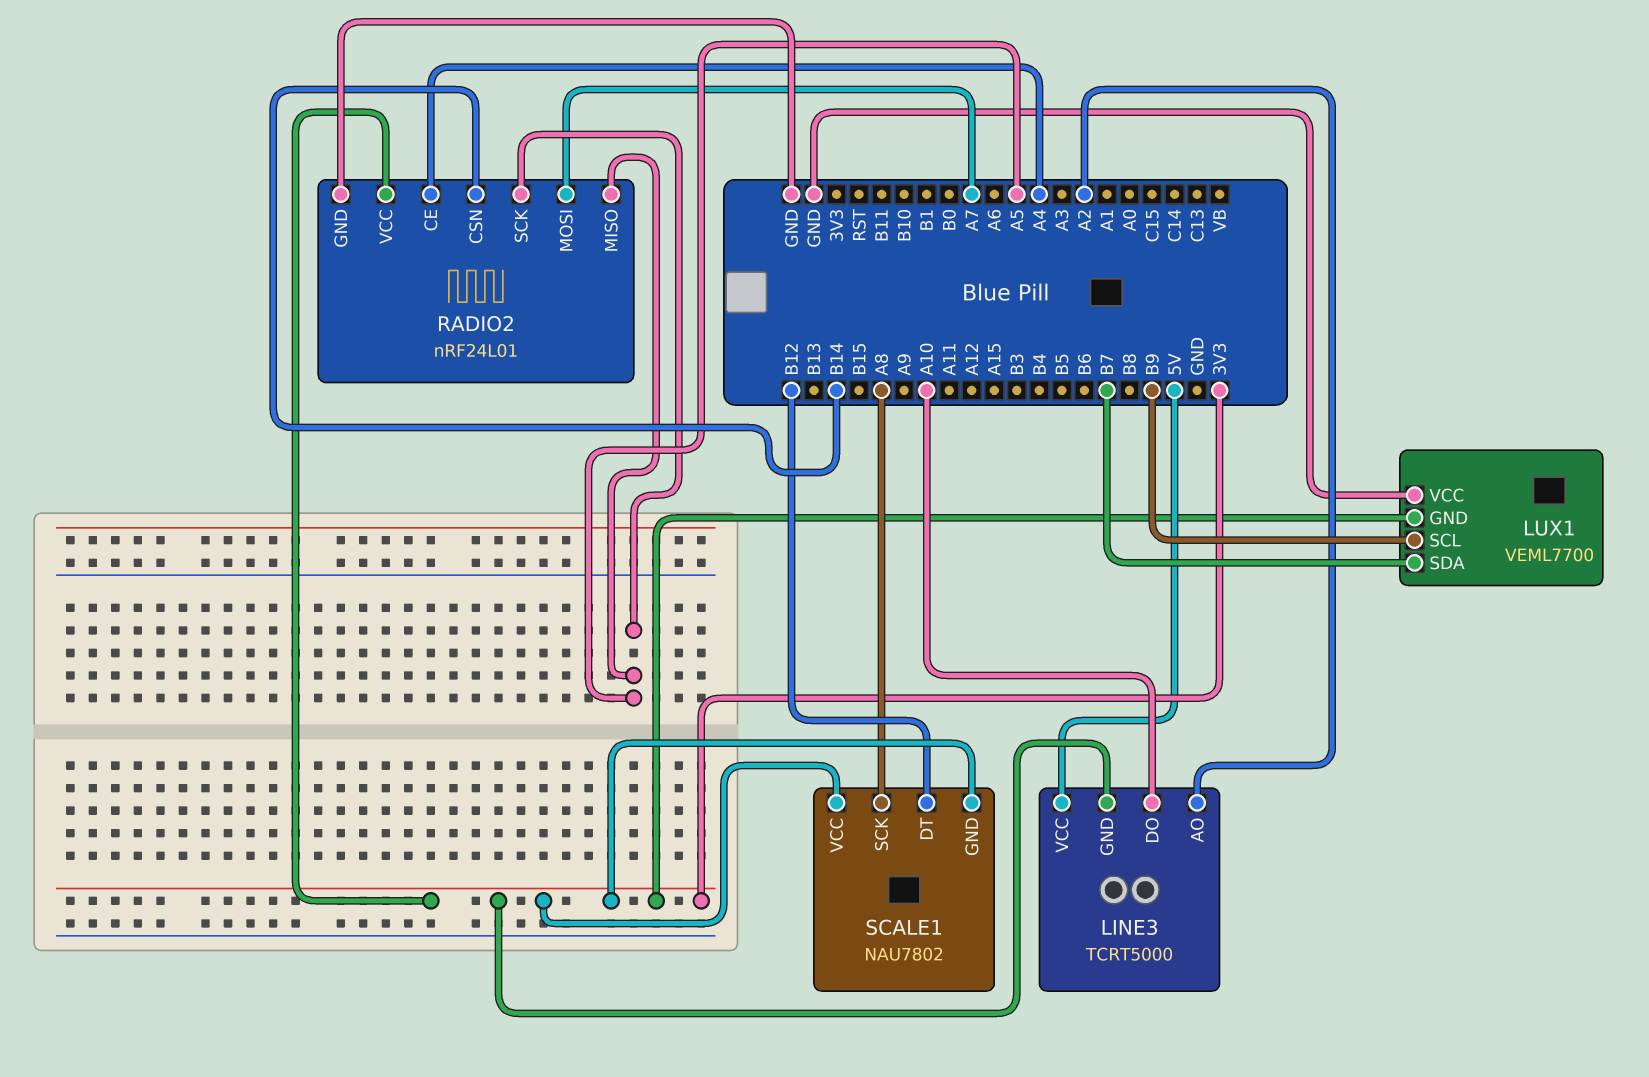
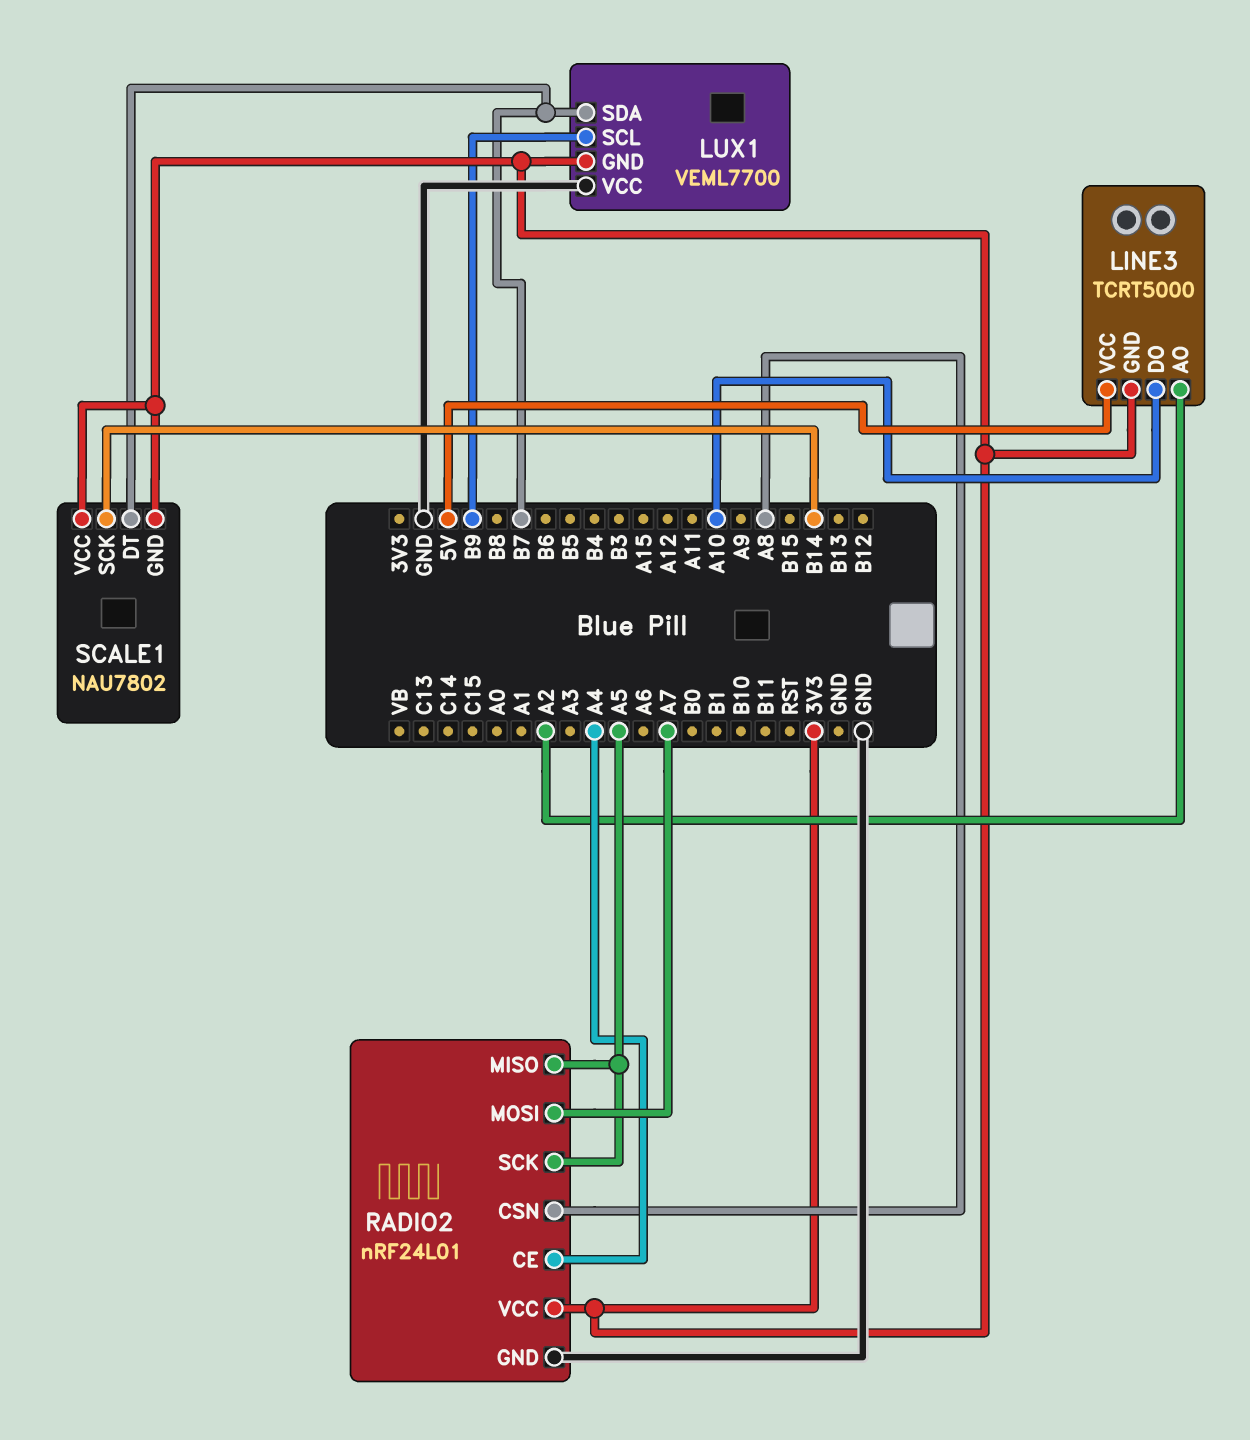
RADIO2 pin CSN: B14 -> A8
SCALE1 pin DT: B12 -> B7
SCALE1 pin SCK: A8 -> B14

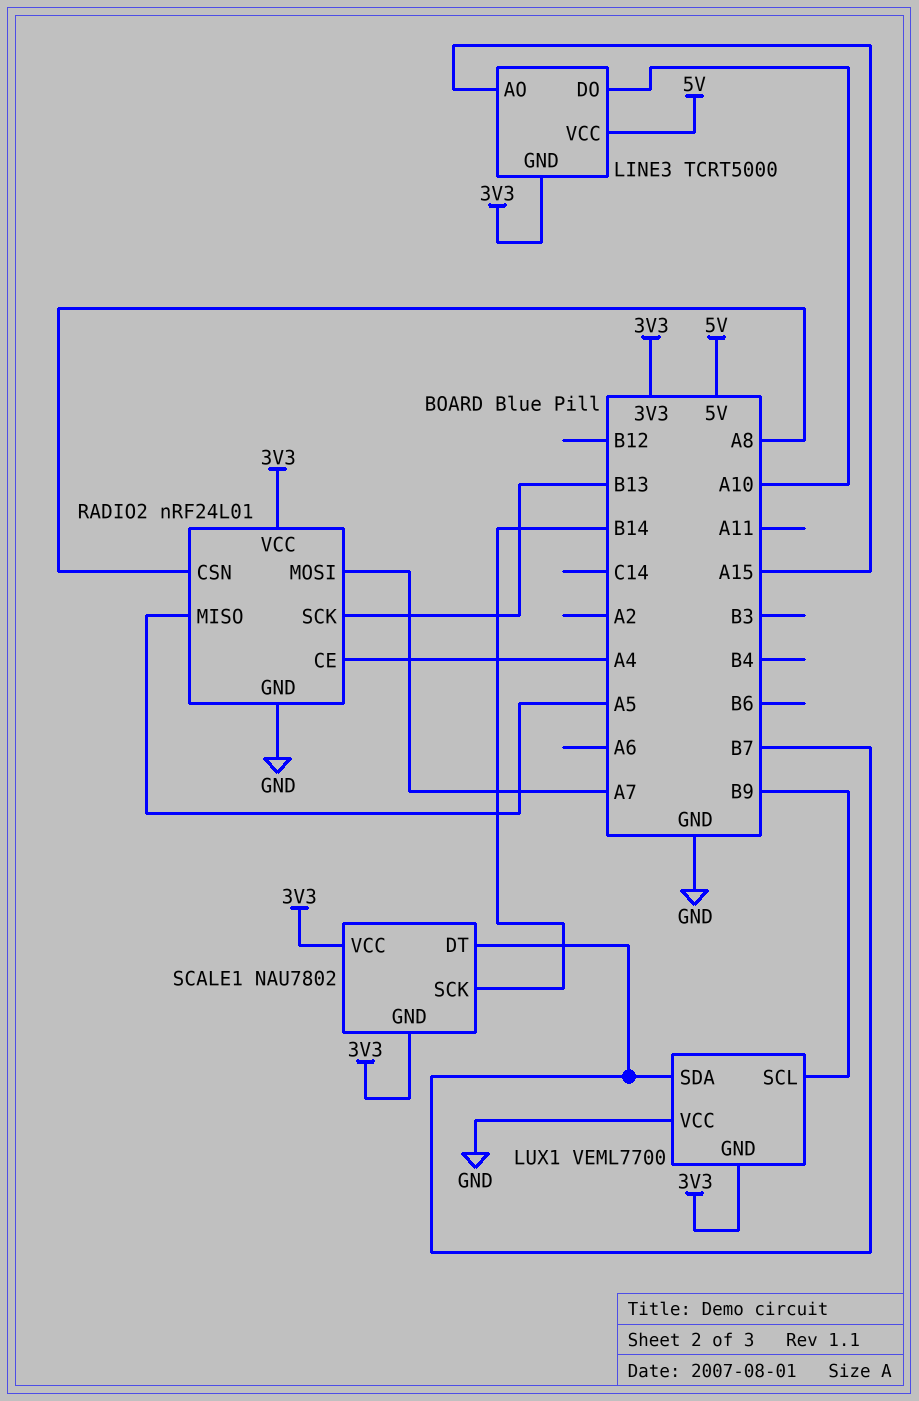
LINE3 pin AO: A2 -> A15
RADIO2 pin SCK: A5 -> B13

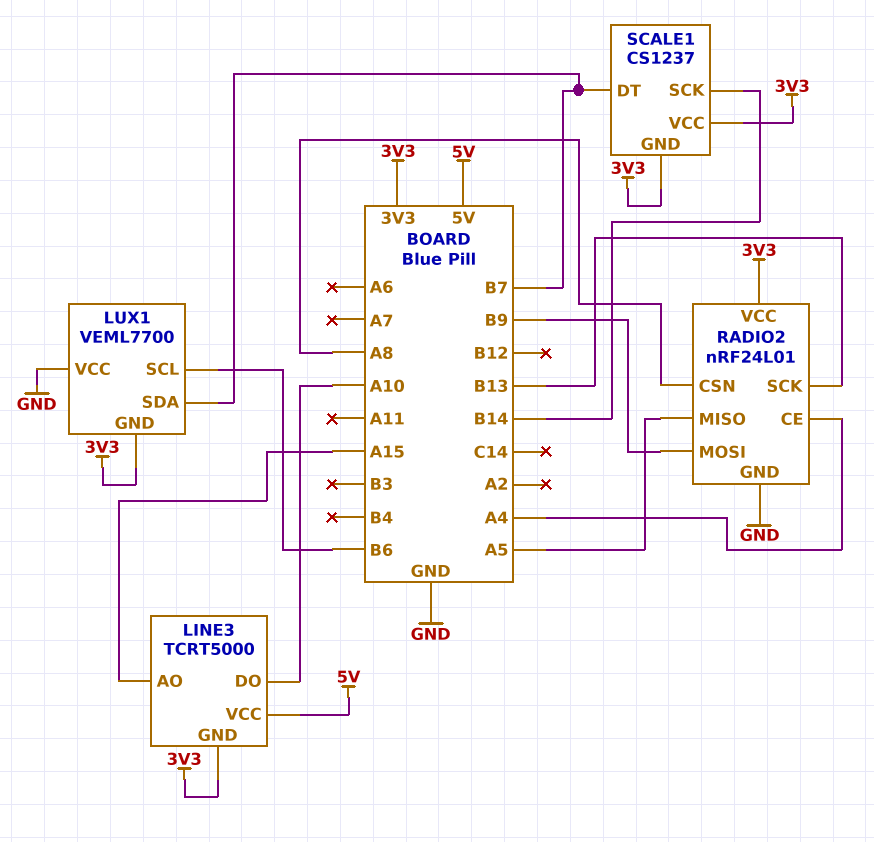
LUX1 pin SCL: B9 -> B6
RADIO2 pin MOSI: A7 -> B9
SCALE1: NAU7802 -> CS1237

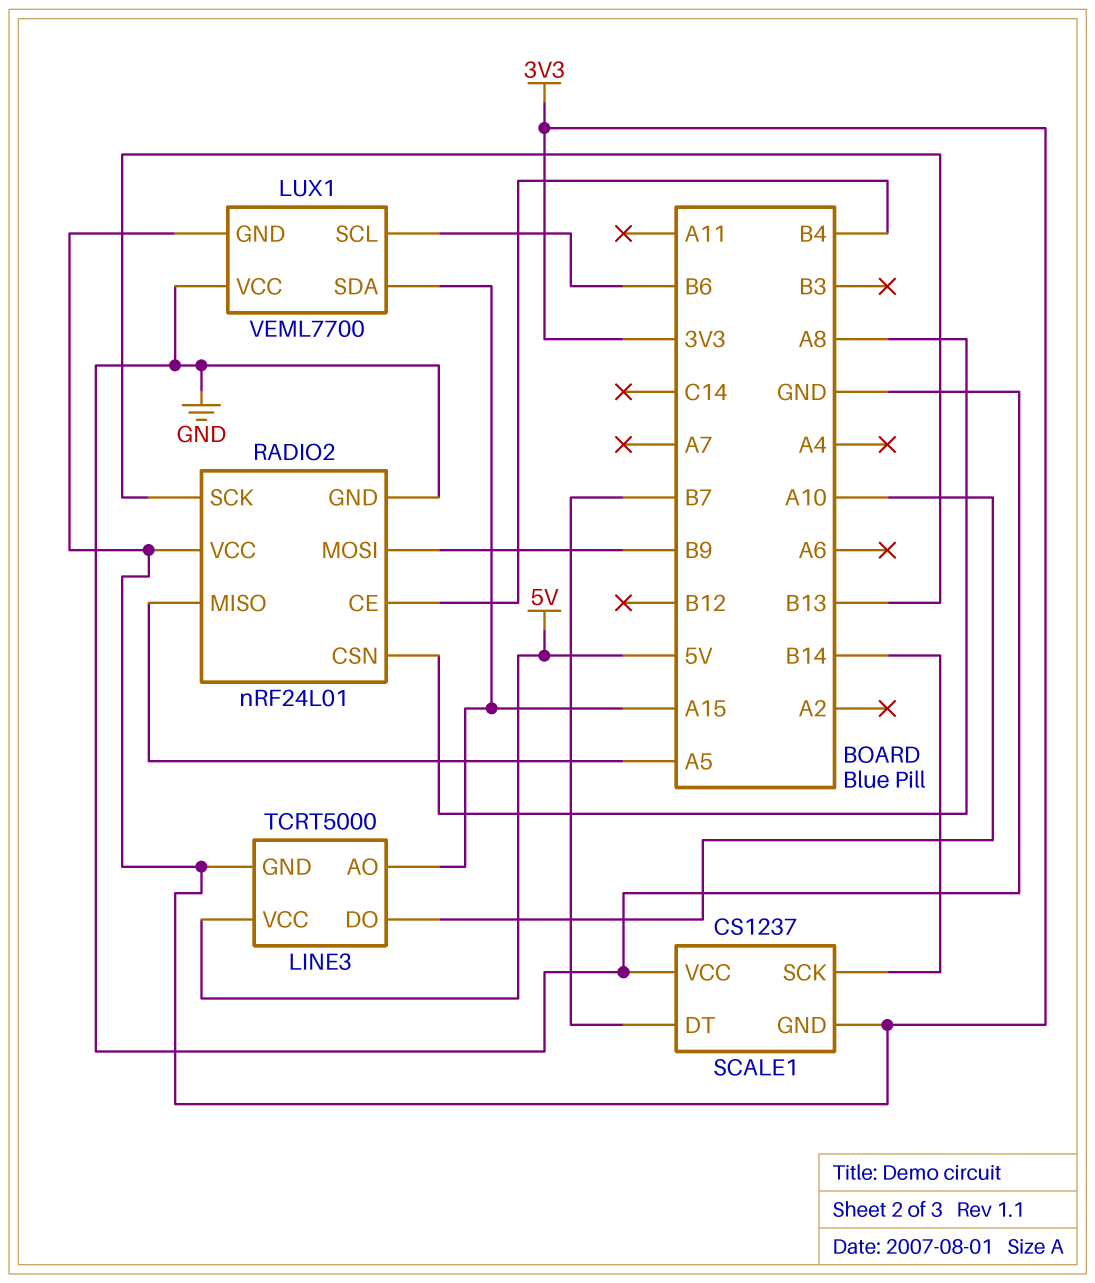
LUX1 pin SDA: B7 -> A15
RADIO2 pin CE: A4 -> B4
SCALE1 pin VCC: 3V3 -> GND

